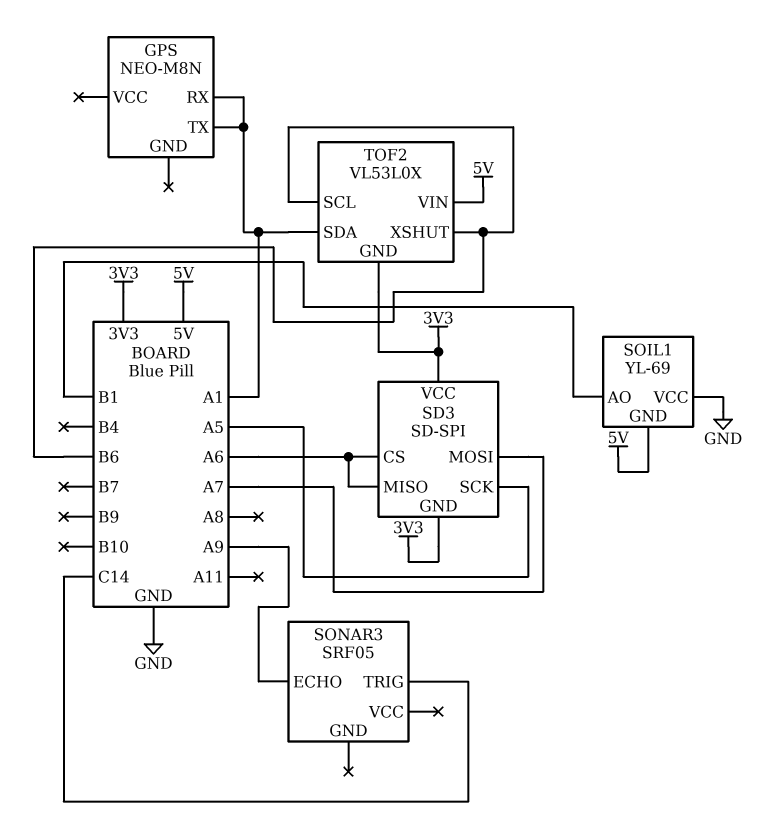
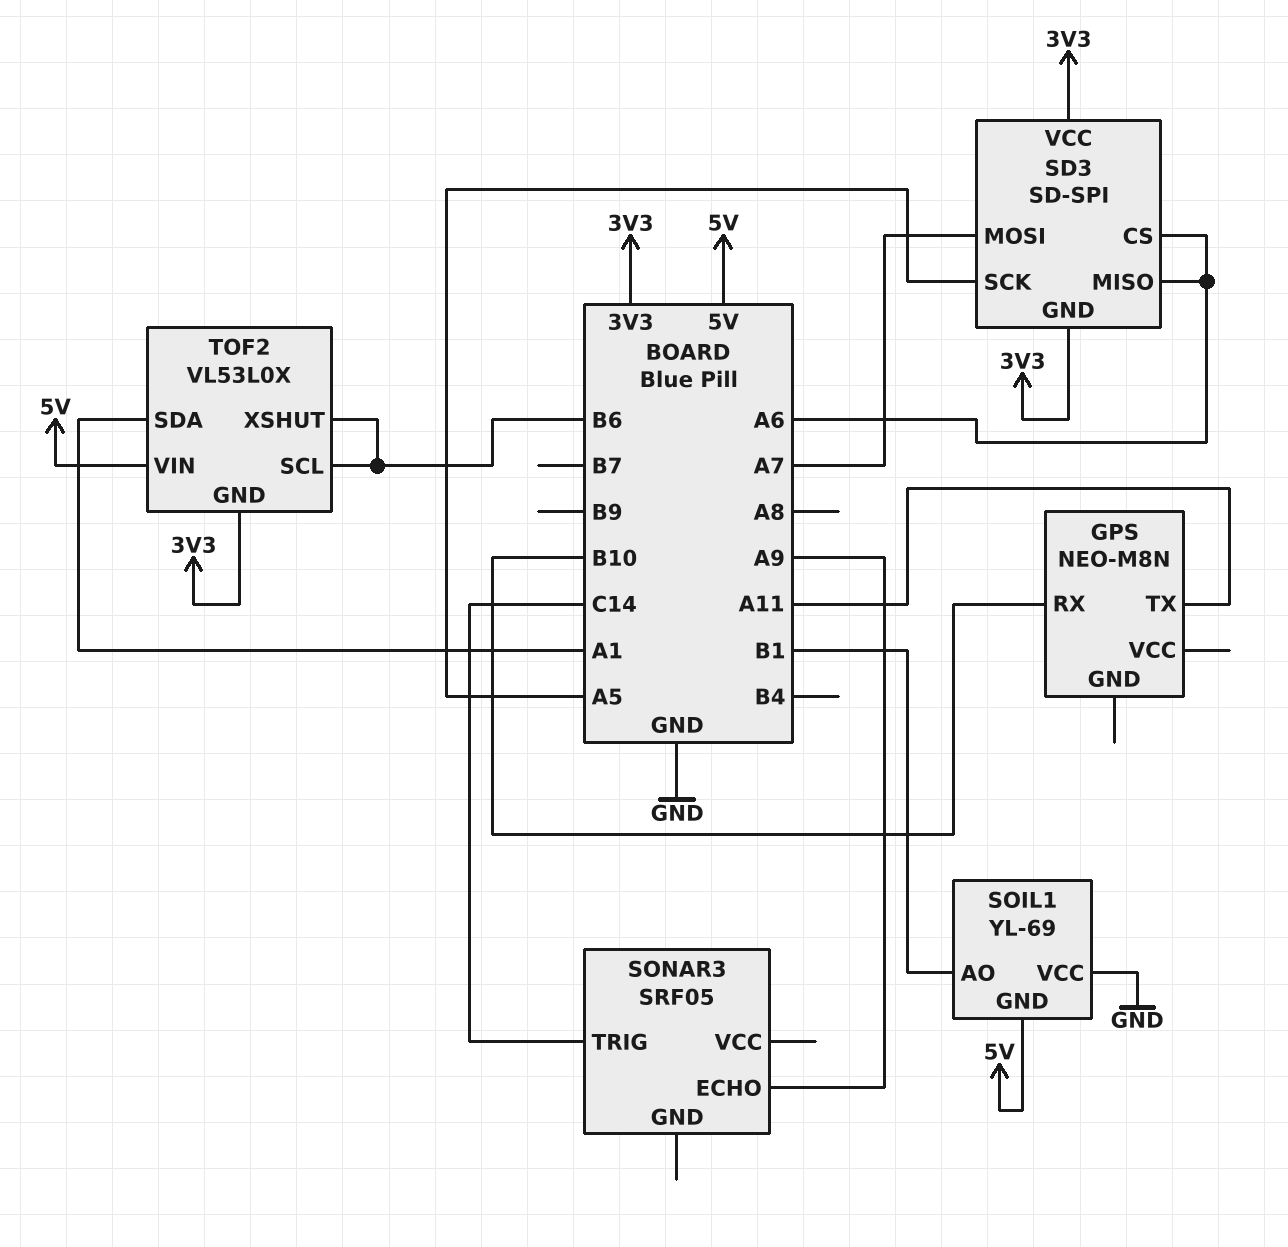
GPS pin RX: A1 -> B10
GPS pin TX: A1 -> A11

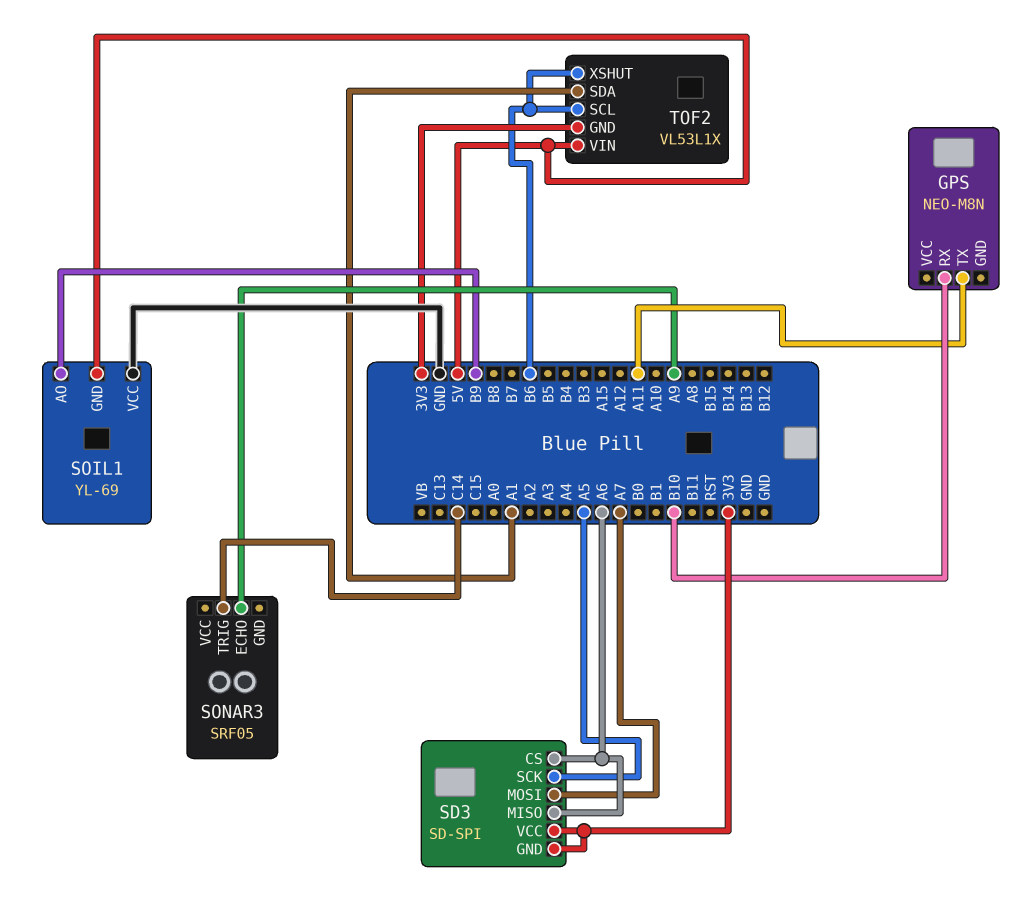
SOIL1 pin AO: B1 -> B9
TOF2: VL53L0X -> VL53L1X

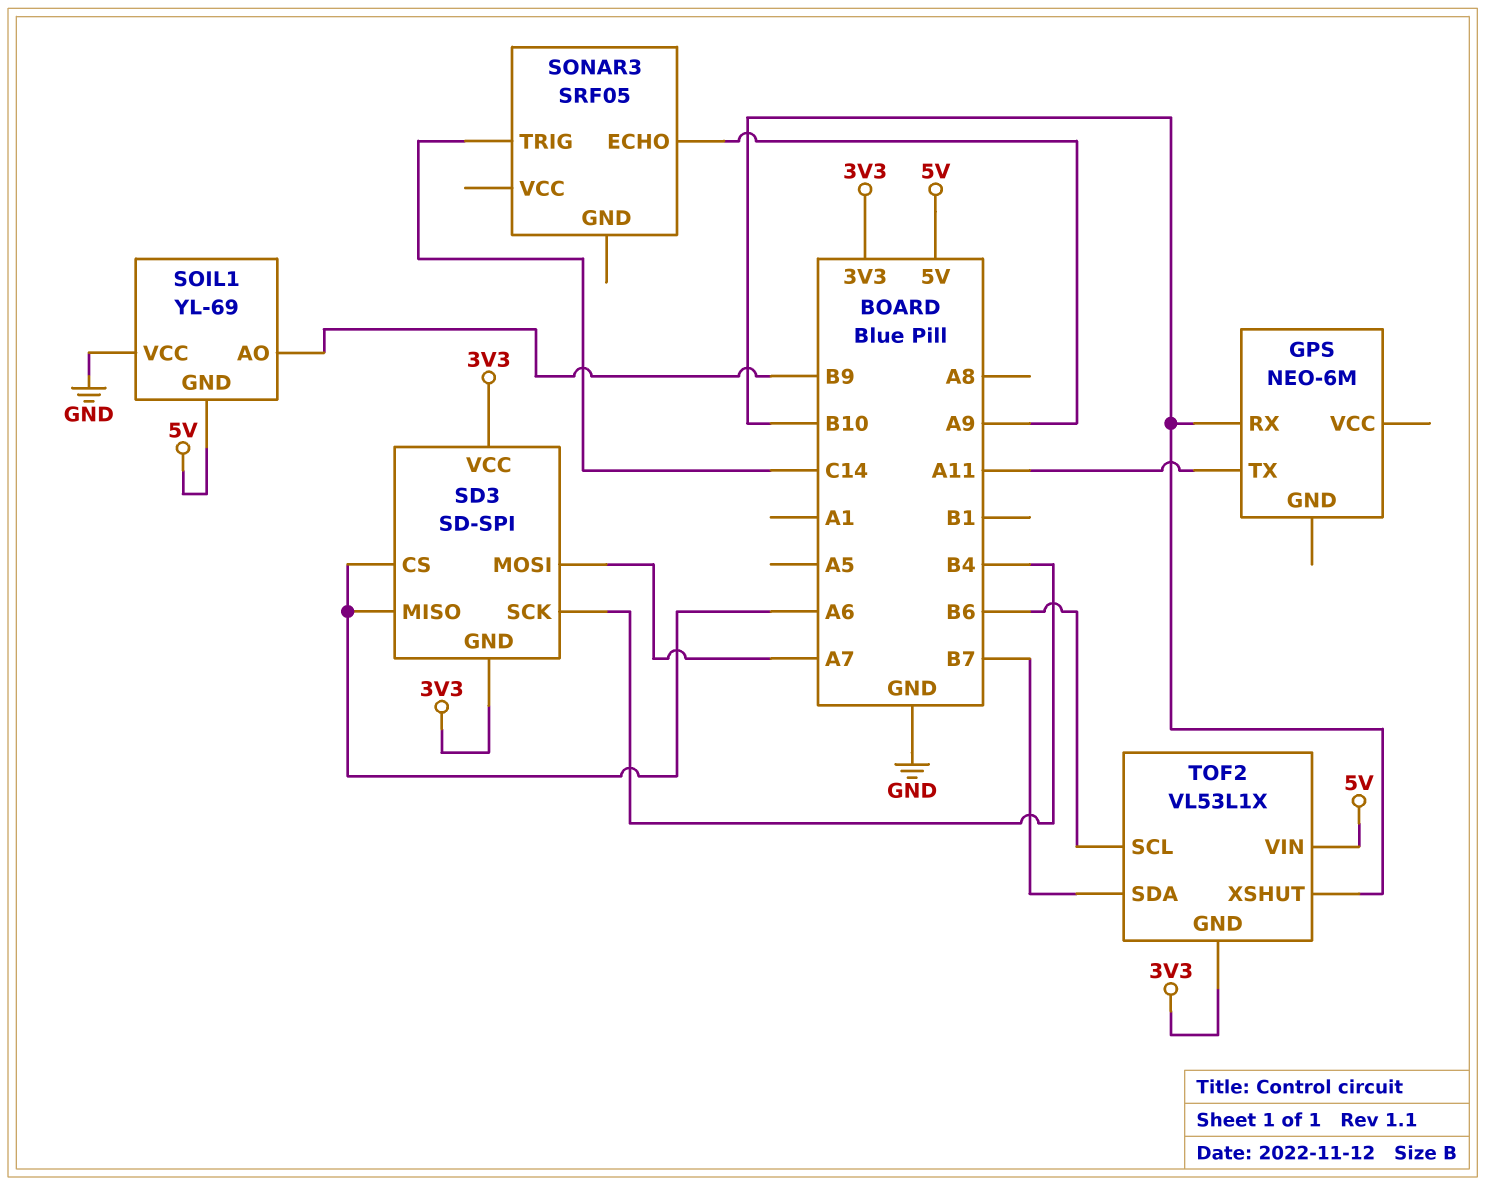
GPS: NEO-M8N -> NEO-6M
SD3 pin SCK: A5 -> B4
TOF2 pin SDA: A1 -> B7
TOF2 pin XSHUT: B6 -> B10

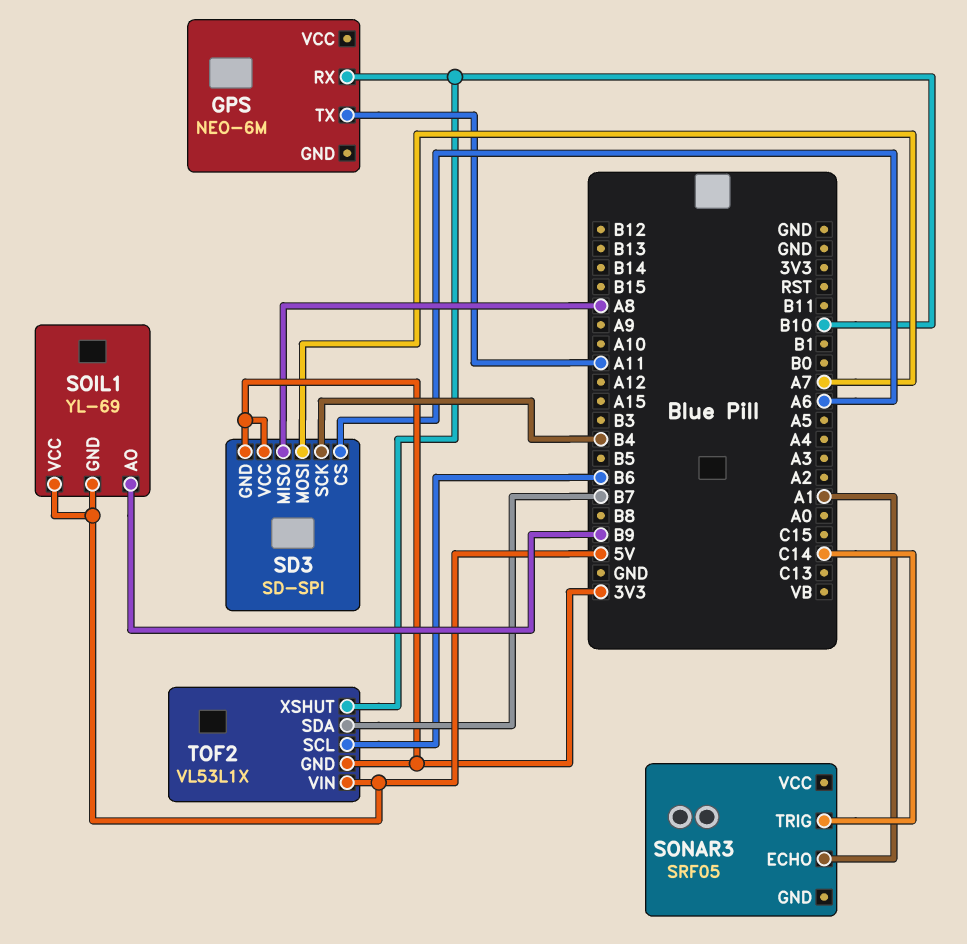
SD3 pin MISO: A6 -> A8
SOIL1 pin VCC: GND -> 5V
SONAR3 pin ECHO: A9 -> A1

